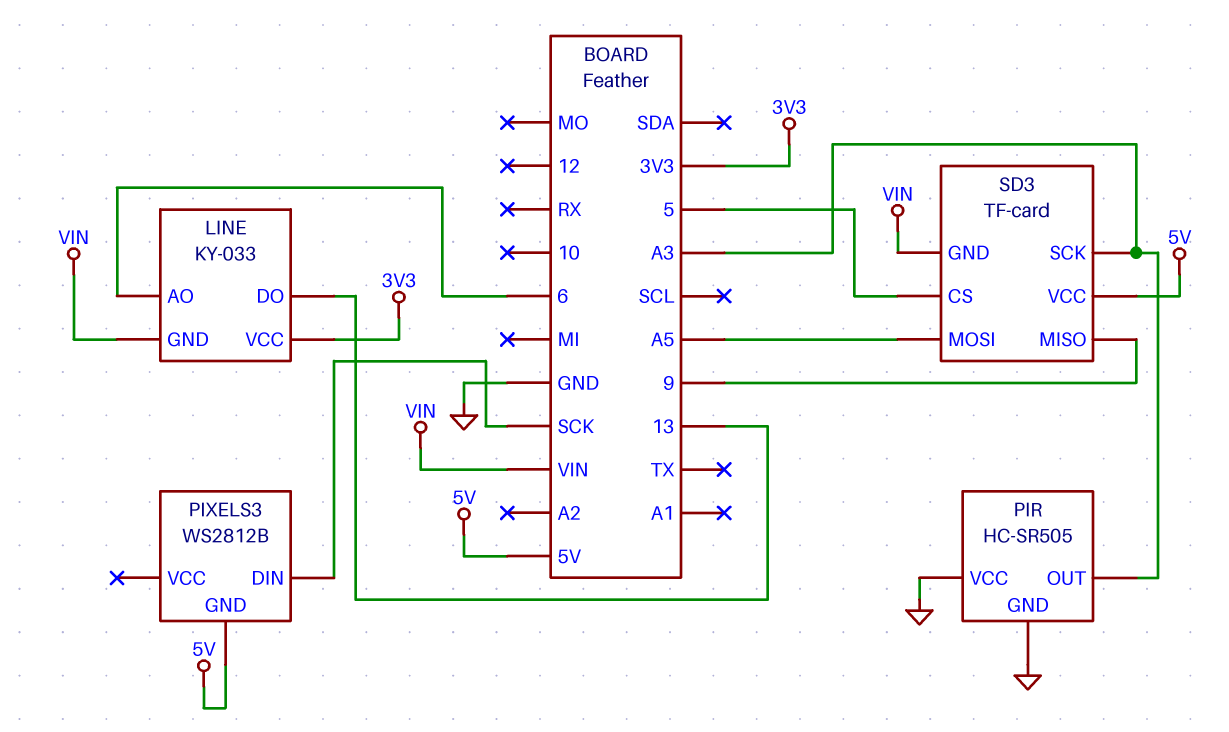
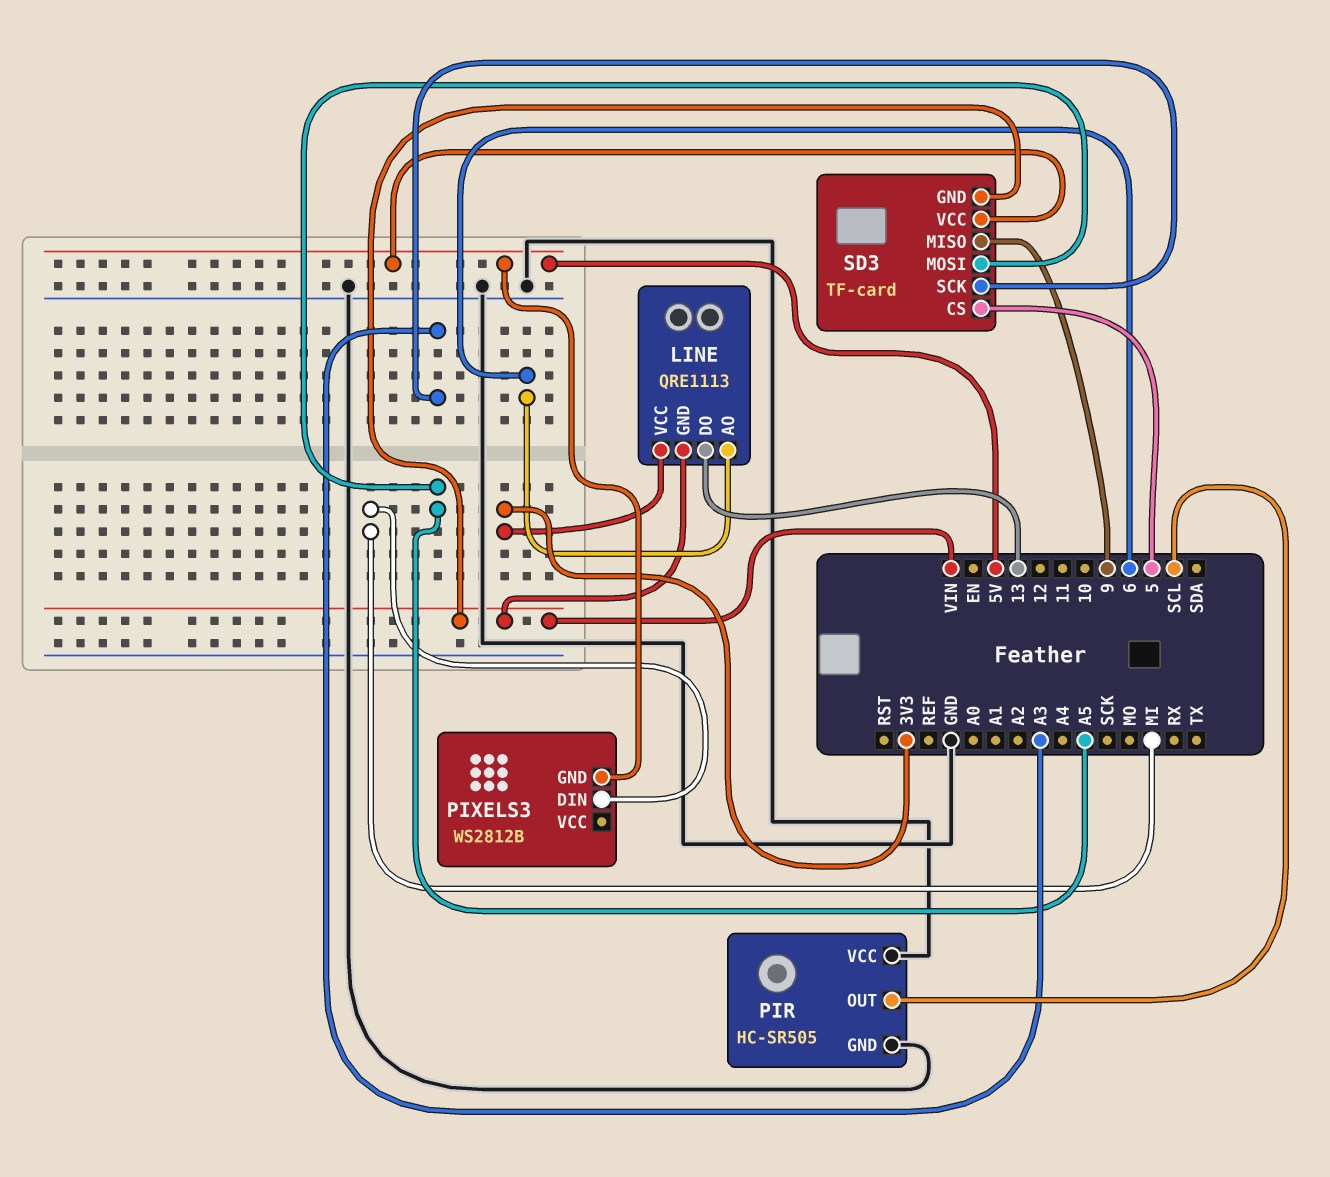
LINE: KY-033 -> QRE1113
PIR pin OUT: A3 -> SCL
PIXELS3 pin DIN: SCK -> MI

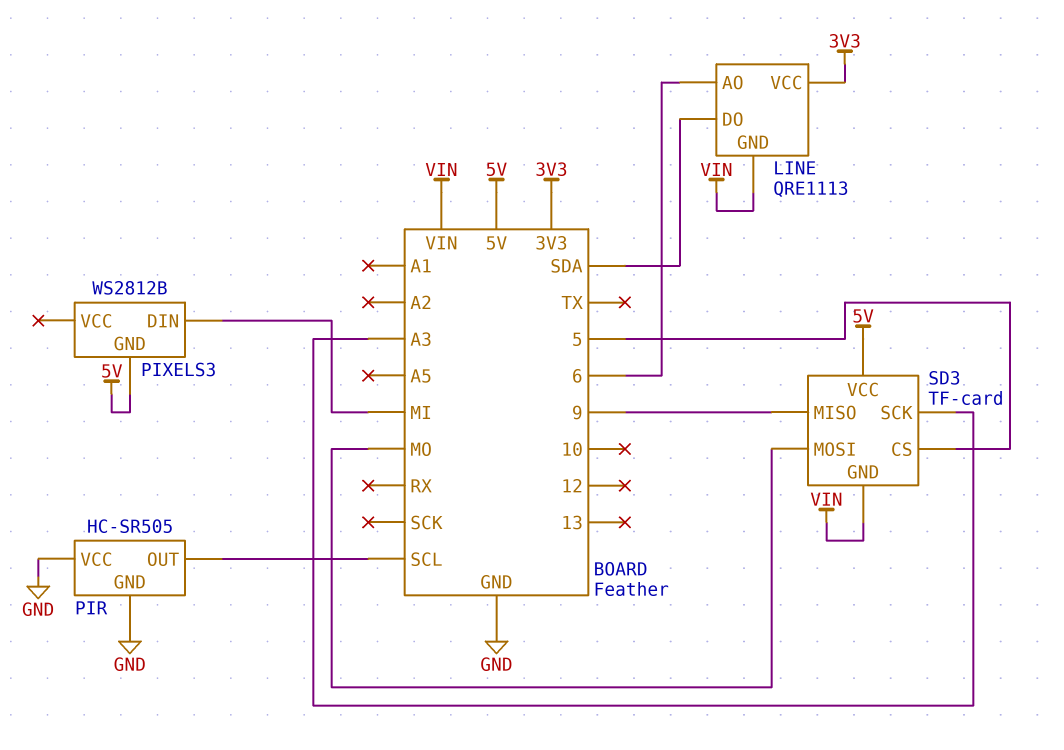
LINE pin DO: 13 -> SDA
SD3 pin MOSI: A5 -> MO

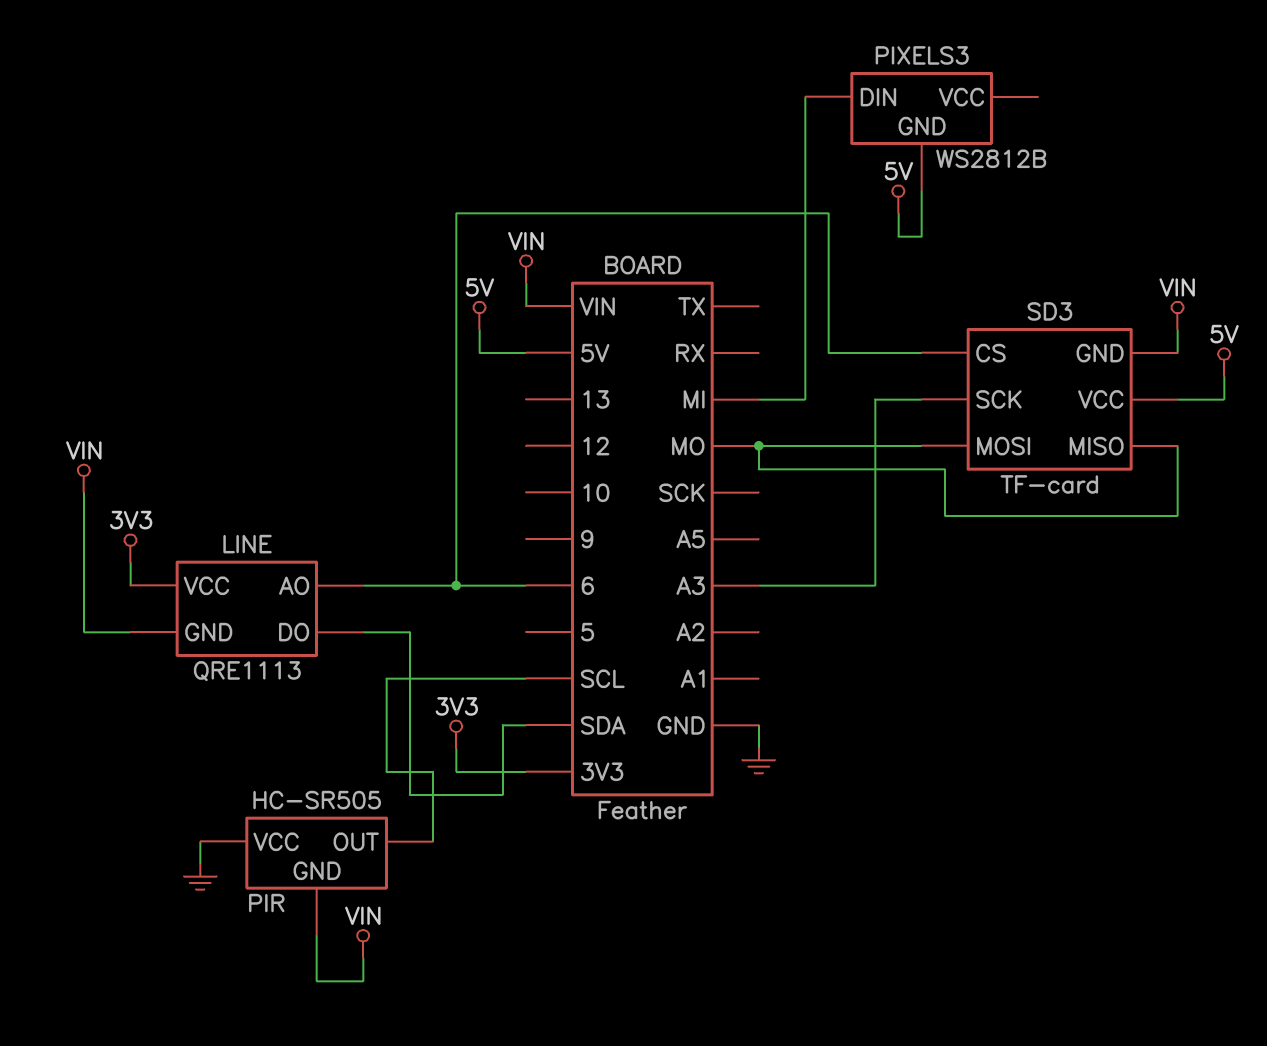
PIR pin GND: GND -> VIN
SD3 pin CS: 5 -> 6
SD3 pin MISO: 9 -> MO

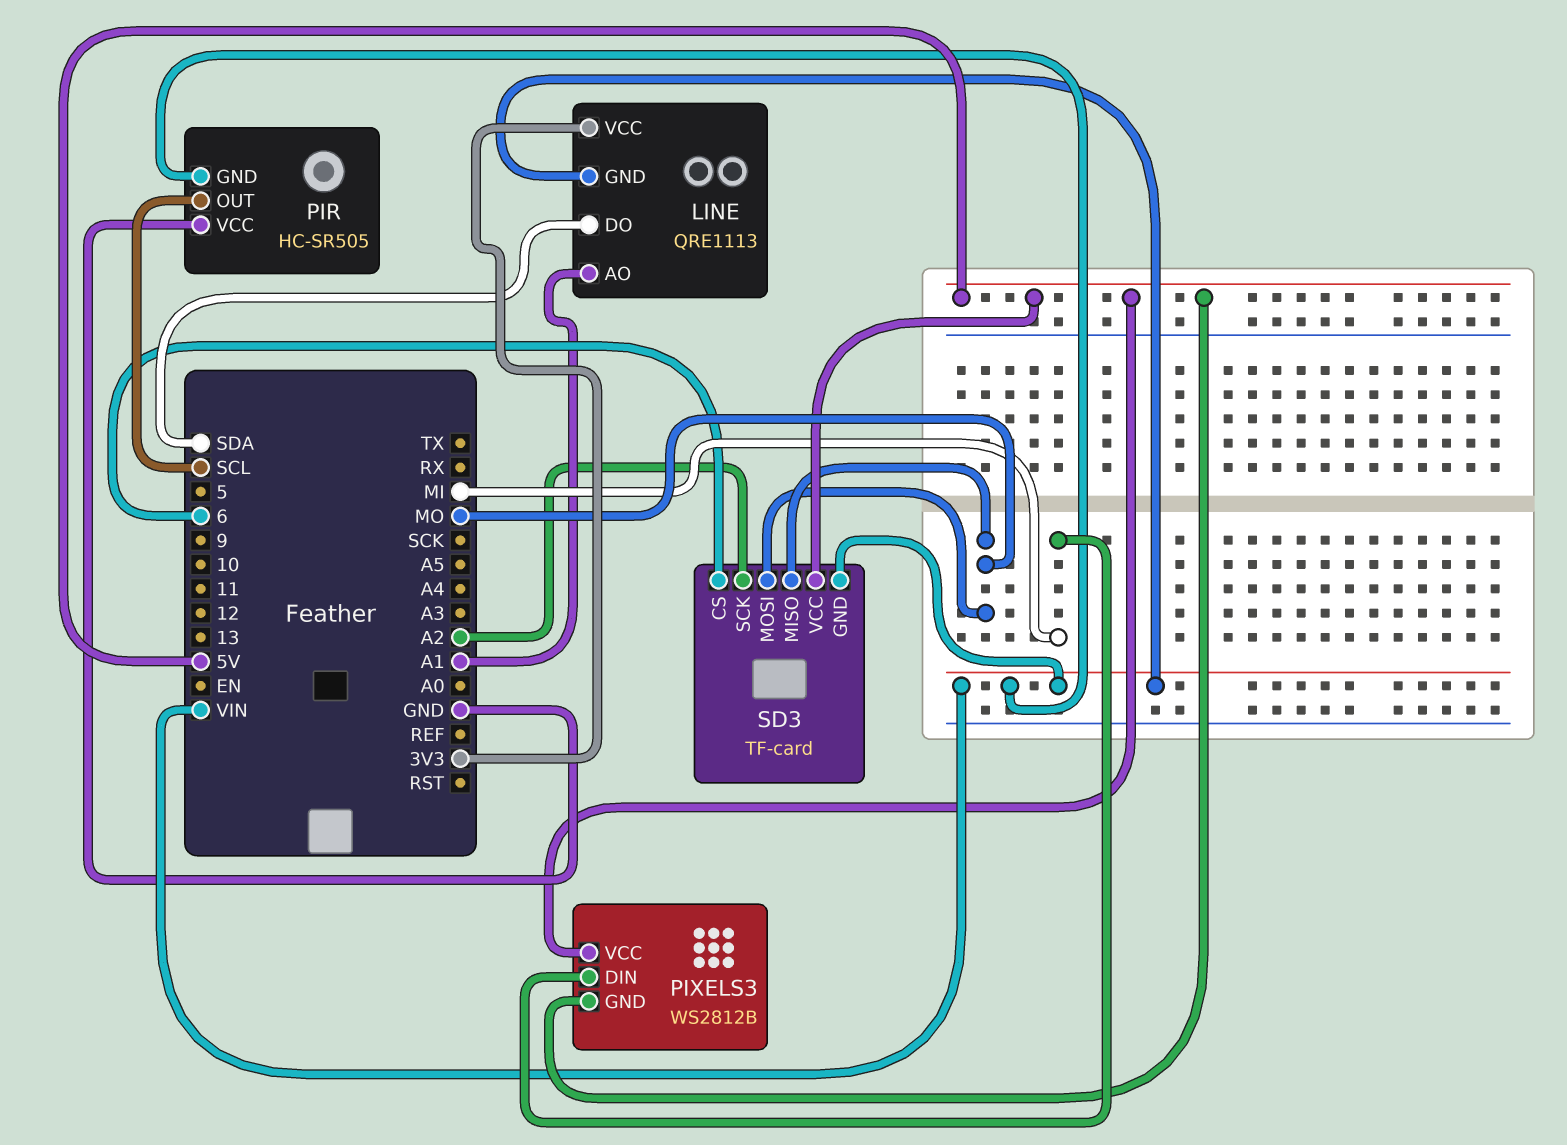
LINE pin AO: 6 -> A1
PIXELS3 pin VCC: none -> 5V
SD3 pin SCK: A3 -> A2

